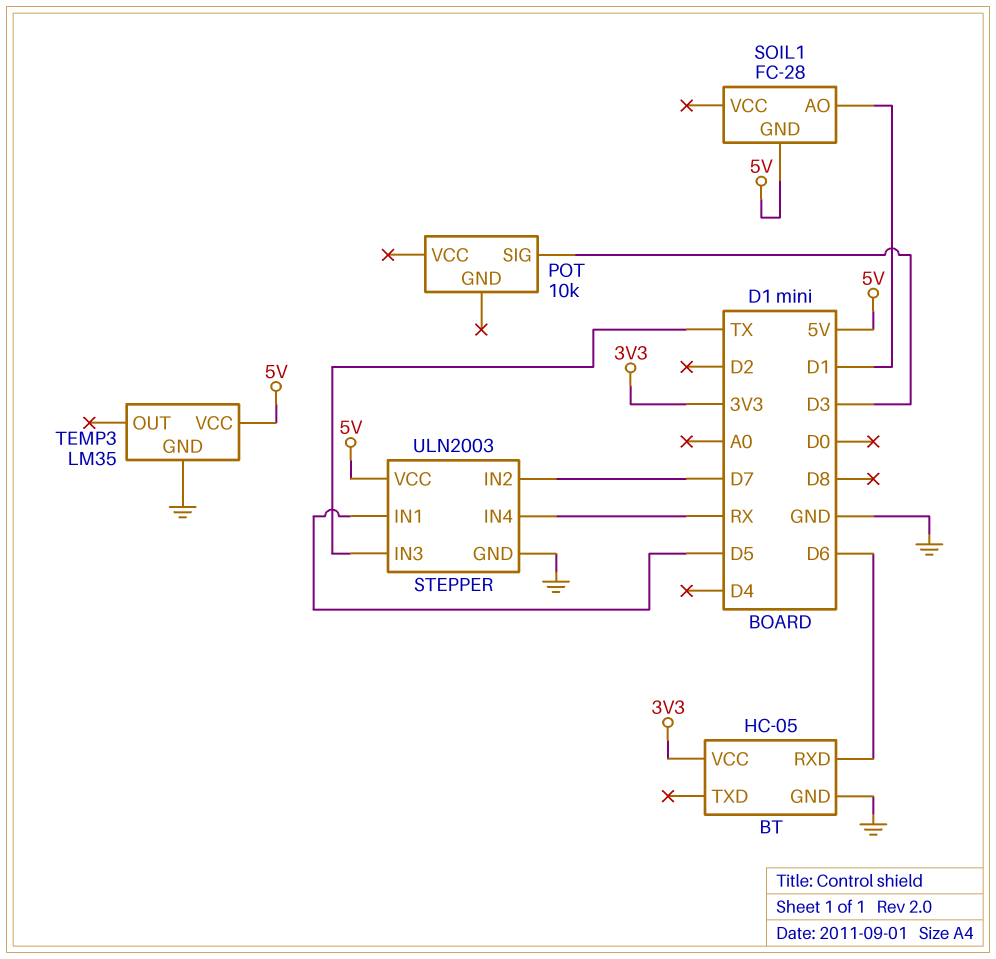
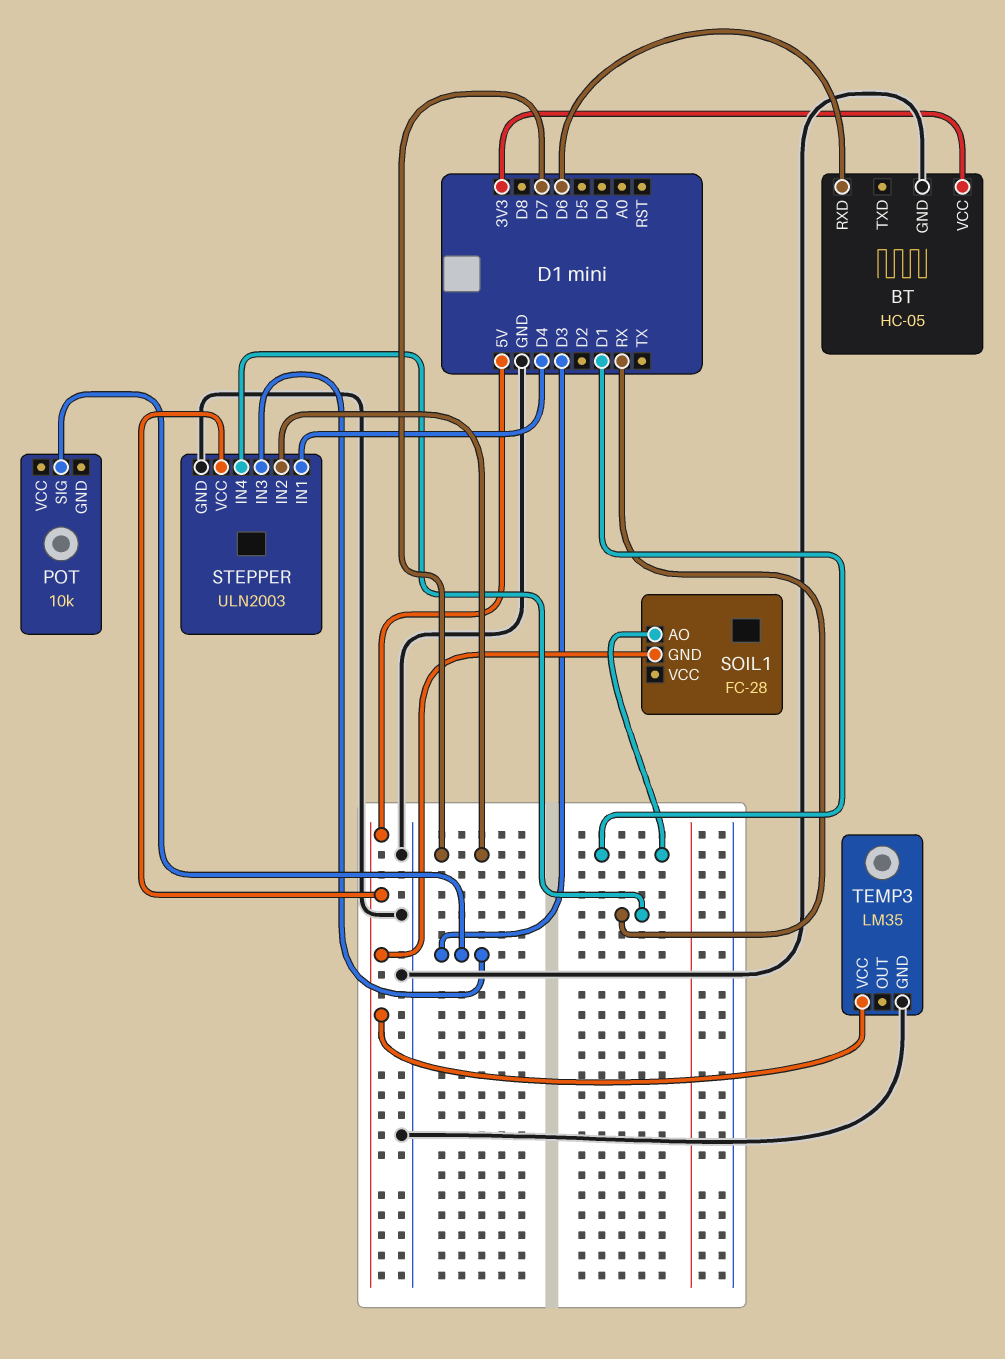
STEPPER pin IN1: D5 -> D4
STEPPER pin IN3: TX -> D3

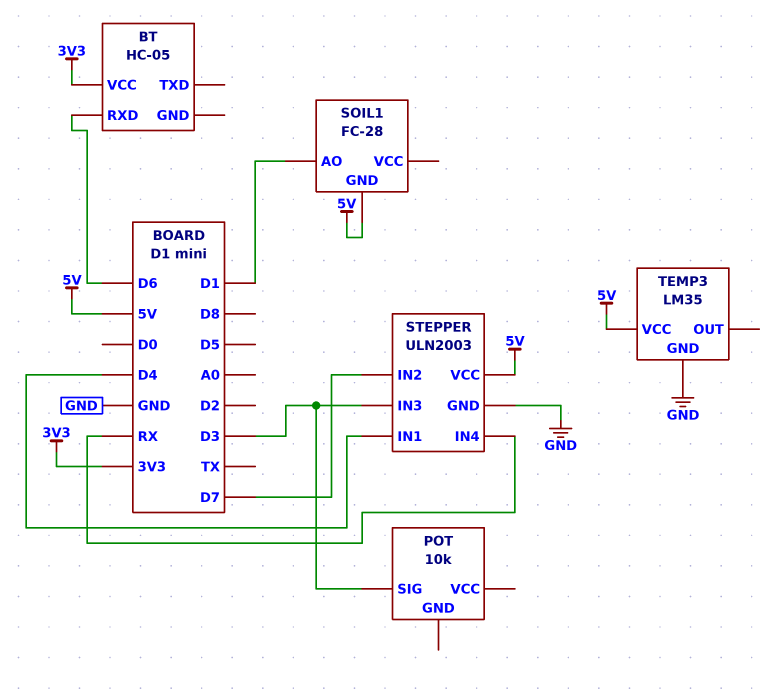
BT pin GND: GND -> none

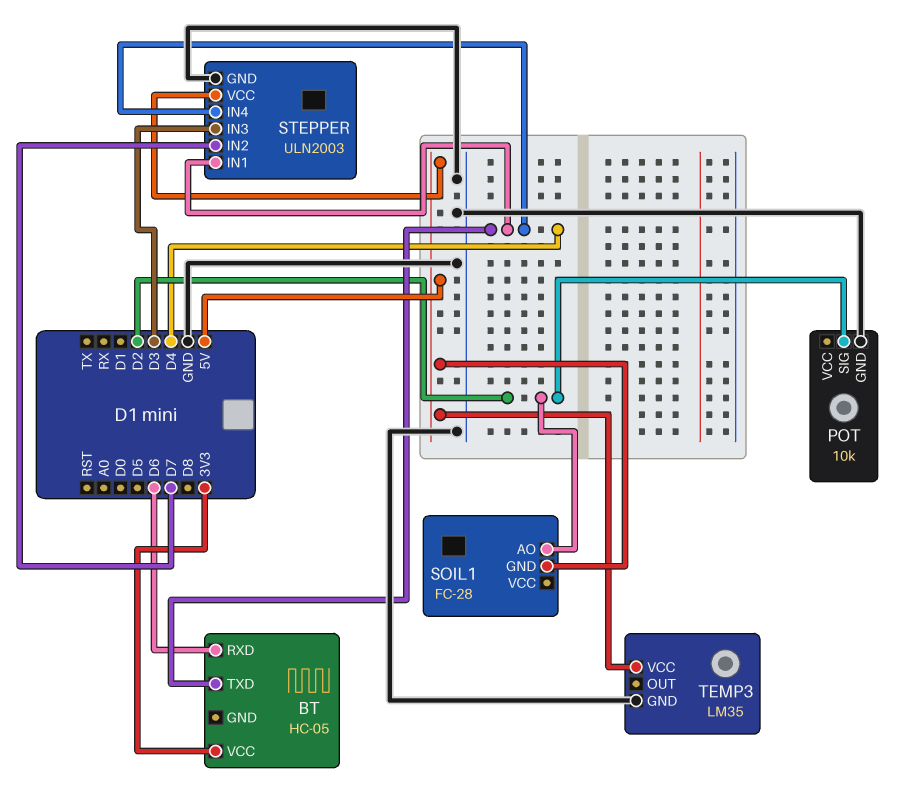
BT pin TXD: none -> D4
POT pin GND: none -> GND
POT pin SIG: D3 -> D2
SOIL1 pin AO: D1 -> D2
STEPPER pin IN4: RX -> D4

